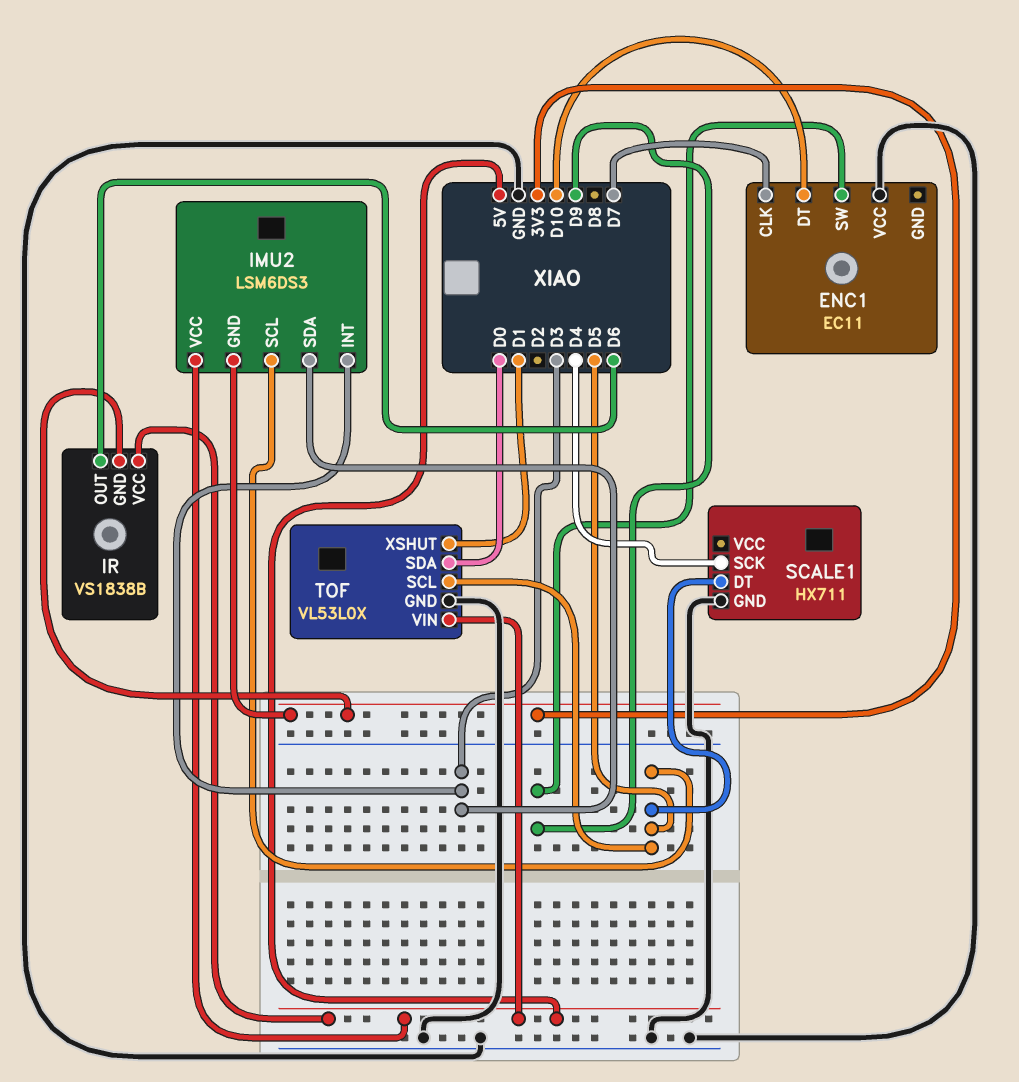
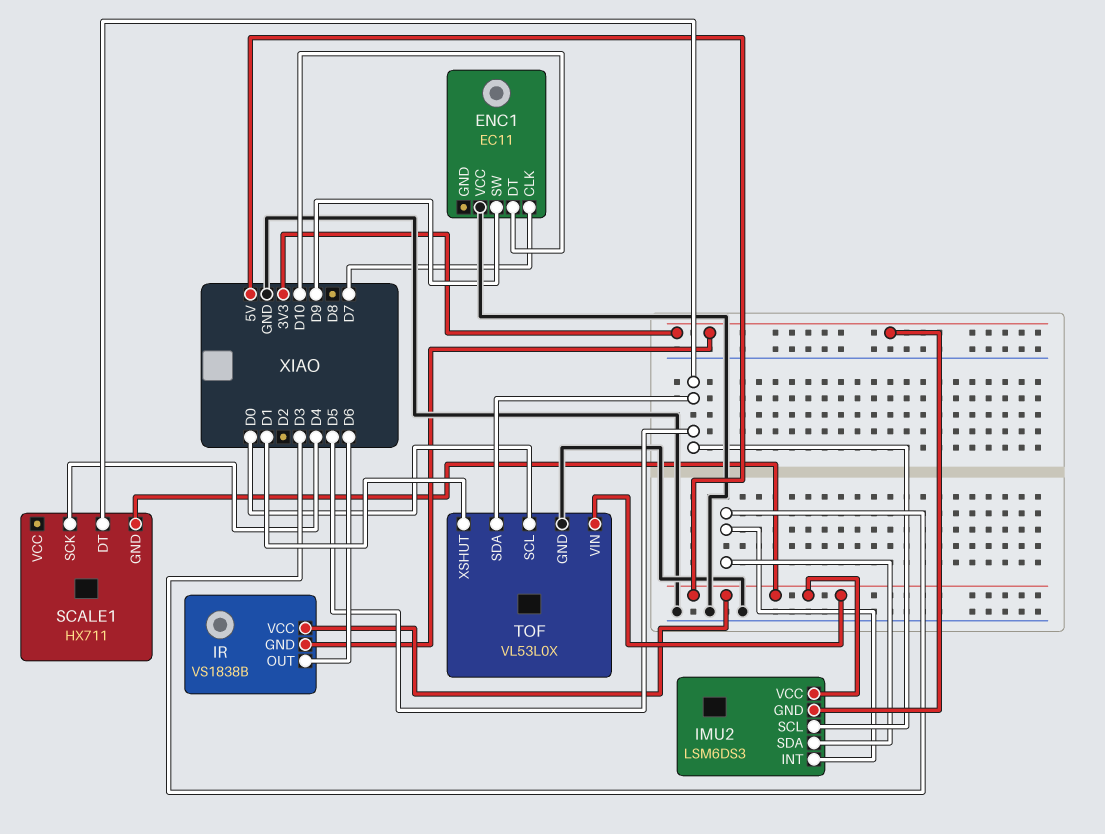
SCALE1 pin GND: GND -> 5V
TOF pin SCL: D5 -> D0
TOF pin SDA: D0 -> D5

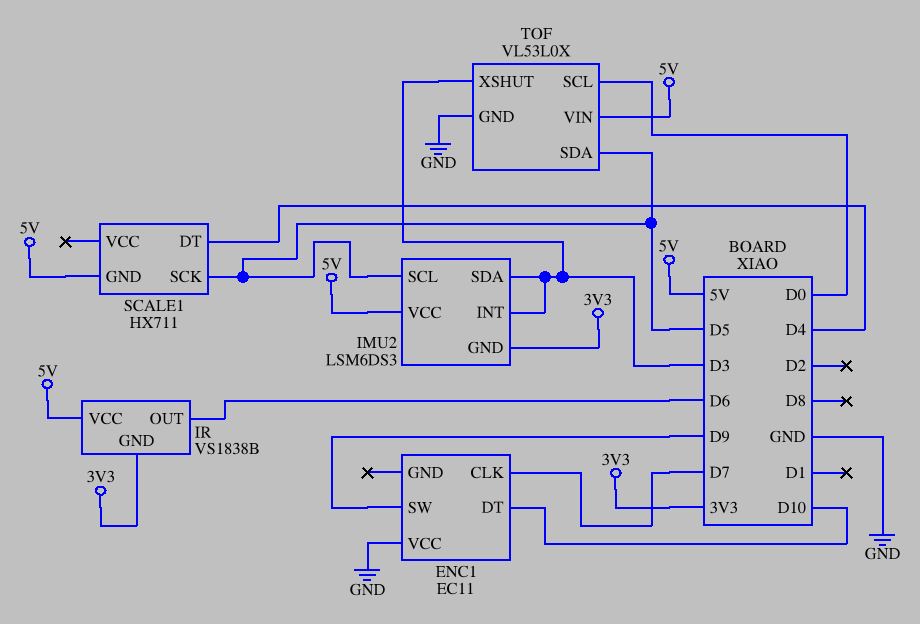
SCALE1 pin DT: D5 -> D4
SCALE1 pin SCK: D4 -> D5
TOF pin XSHUT: D1 -> D3

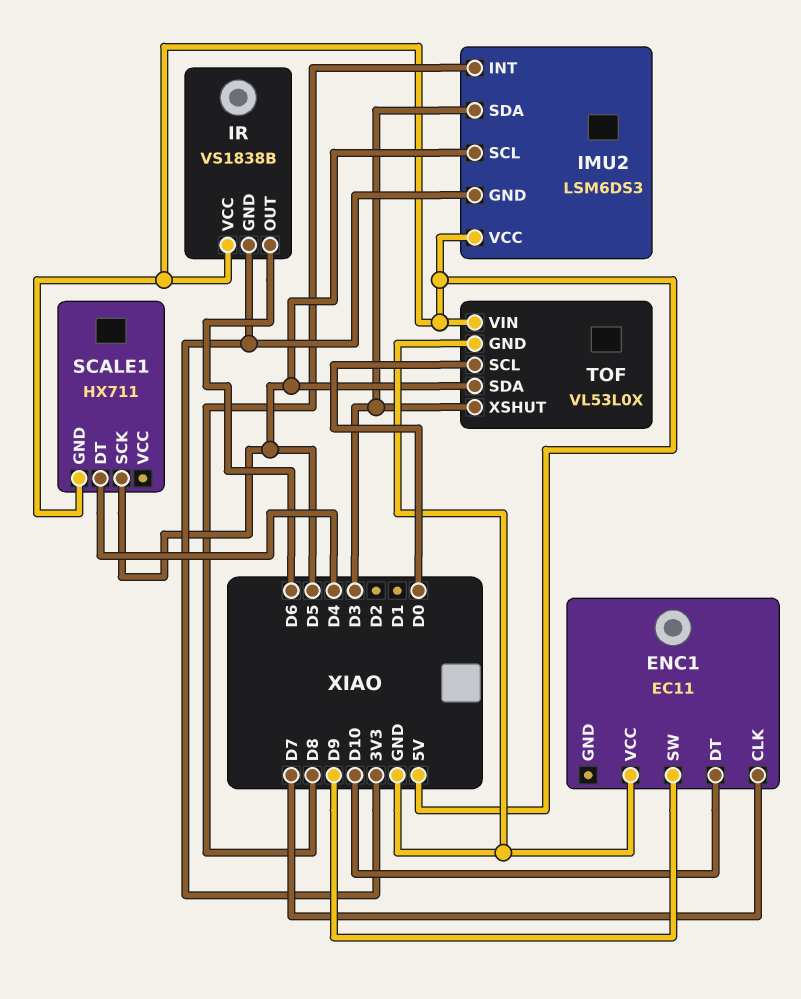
IMU2 pin INT: D3 -> D8

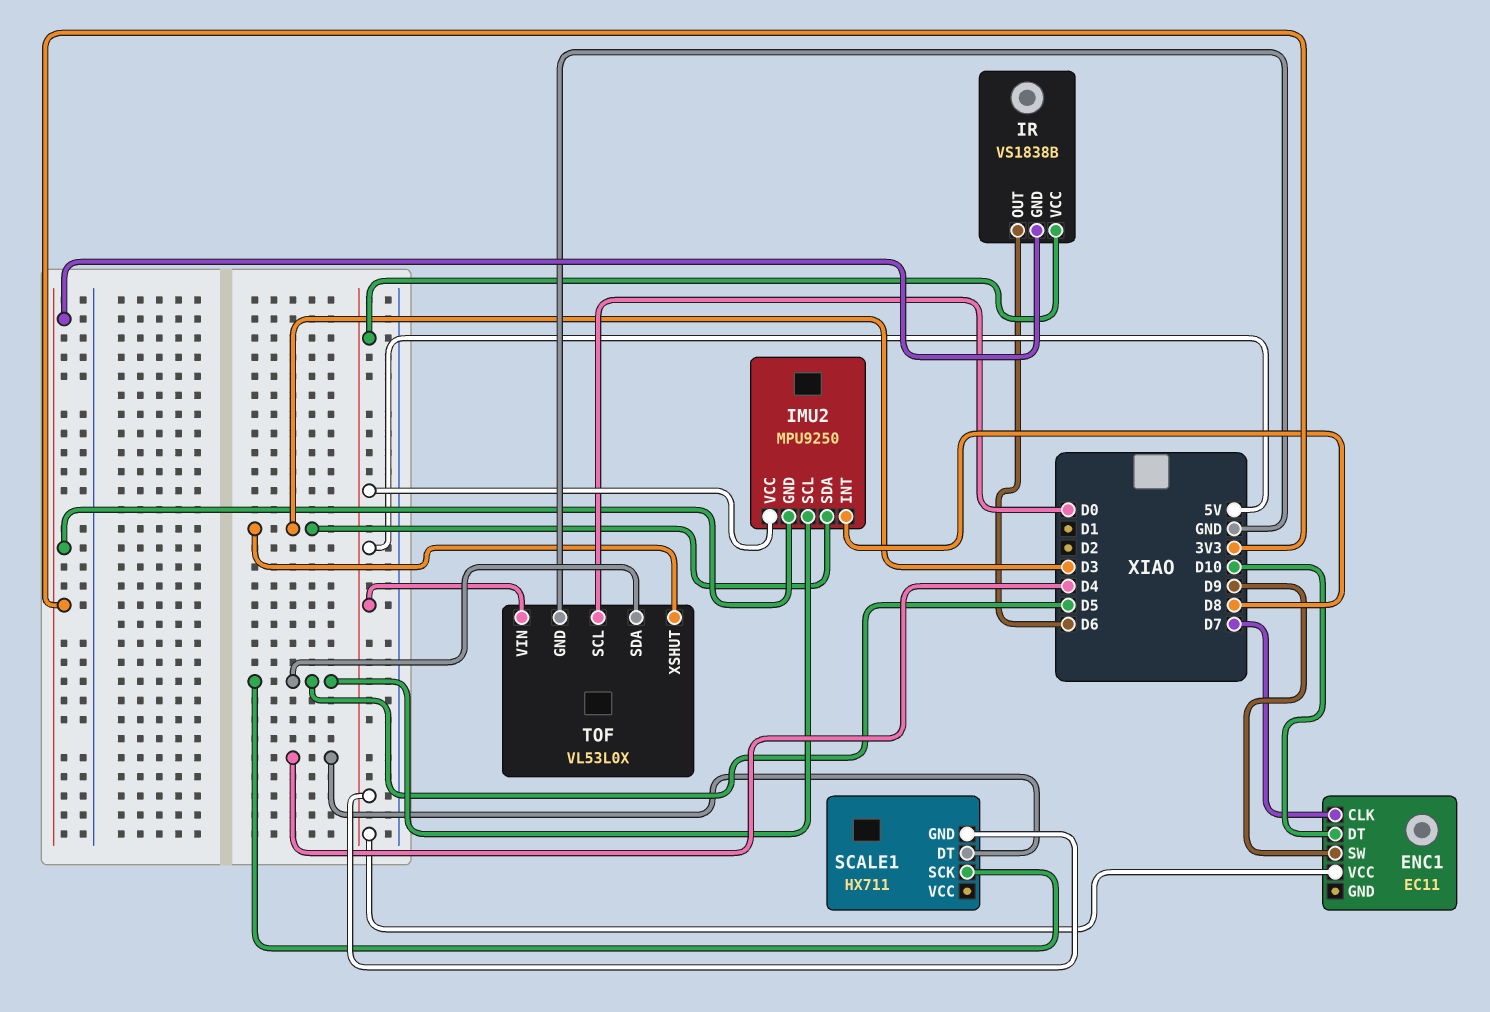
ENC1 pin VCC: GND -> 5V
IMU2: LSM6DS3 -> MPU9250

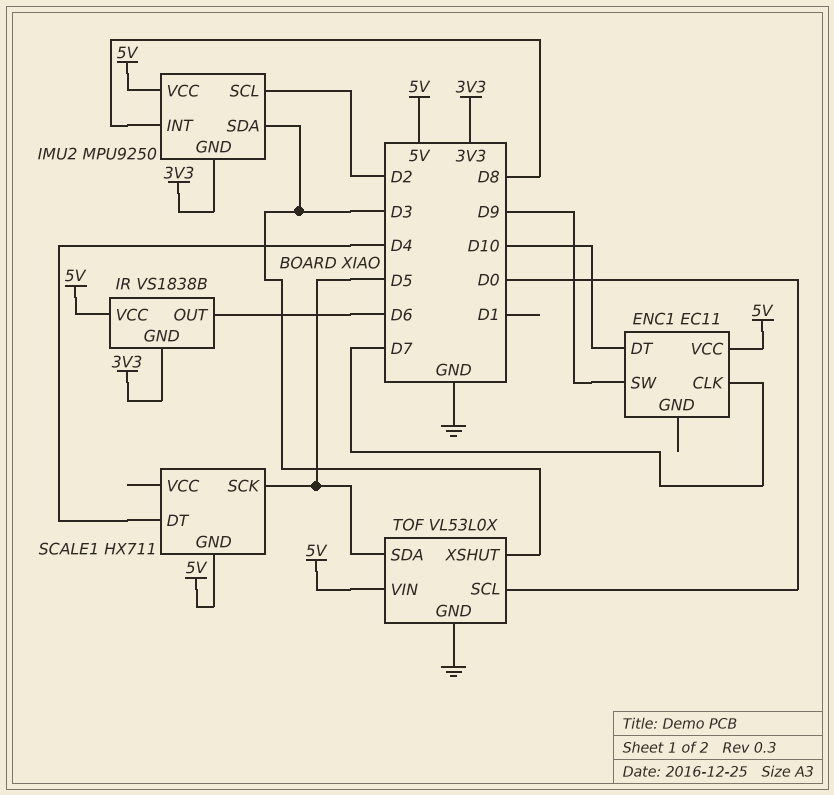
IMU2 pin SCL: D5 -> D2

